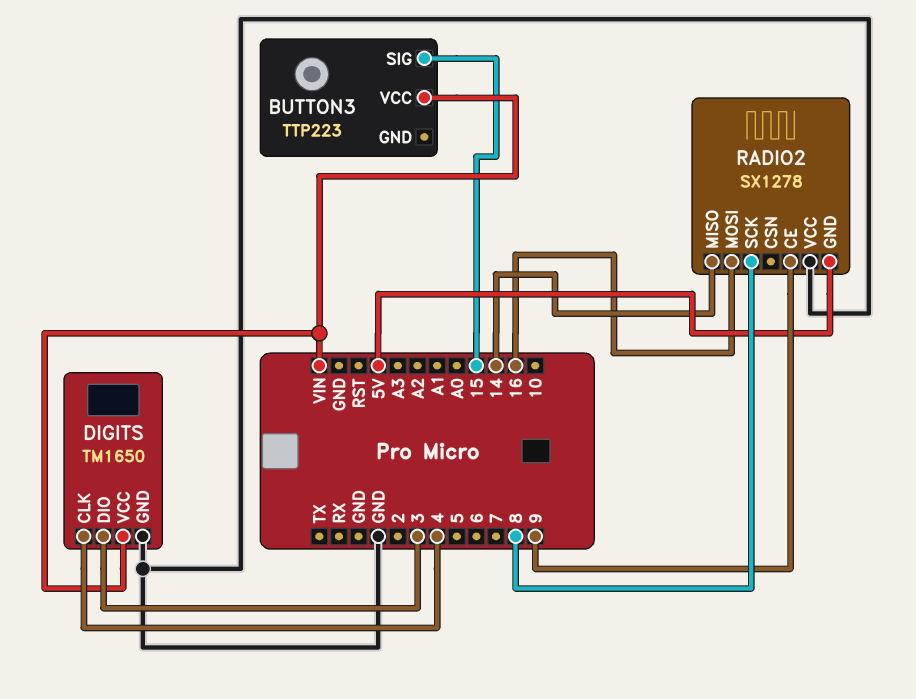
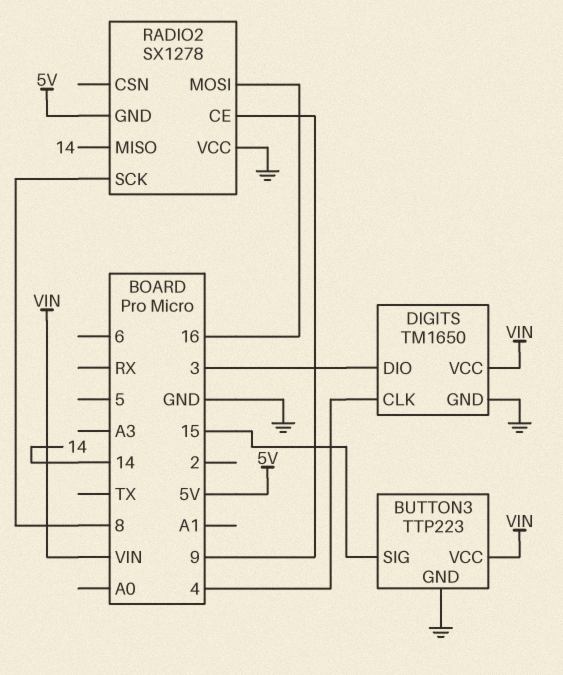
BUTTON3 pin GND: none -> GND

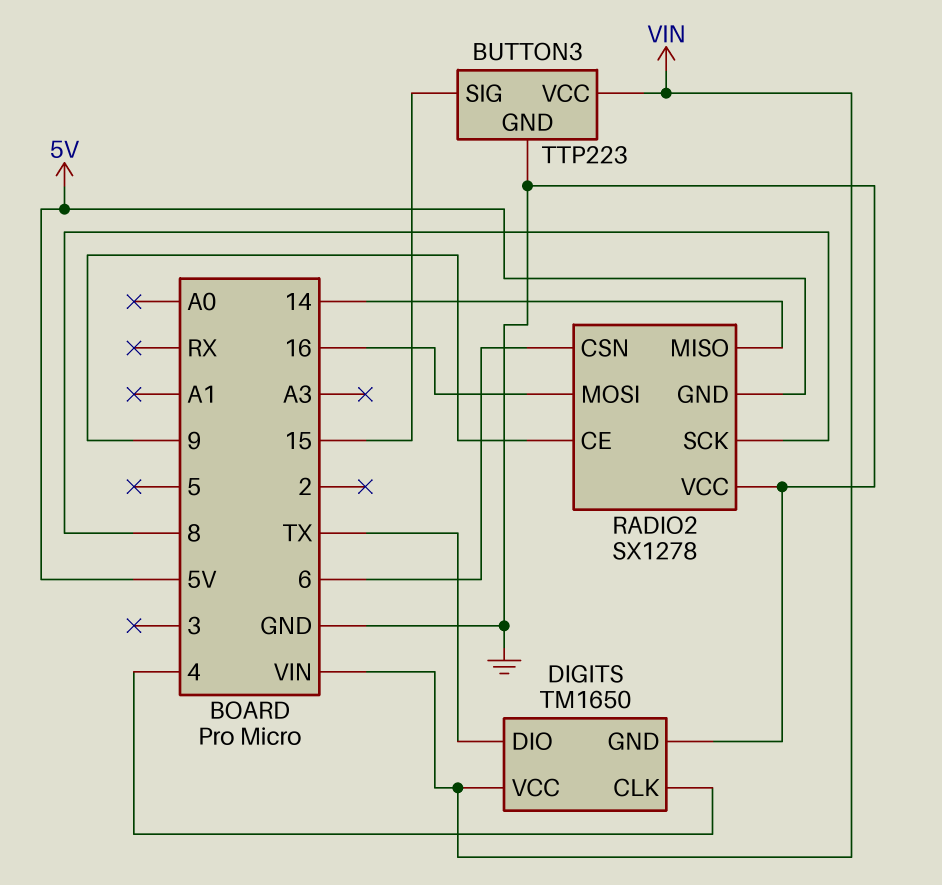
DIGITS pin DIO: 3 -> TX
RADIO2 pin CSN: none -> 6

